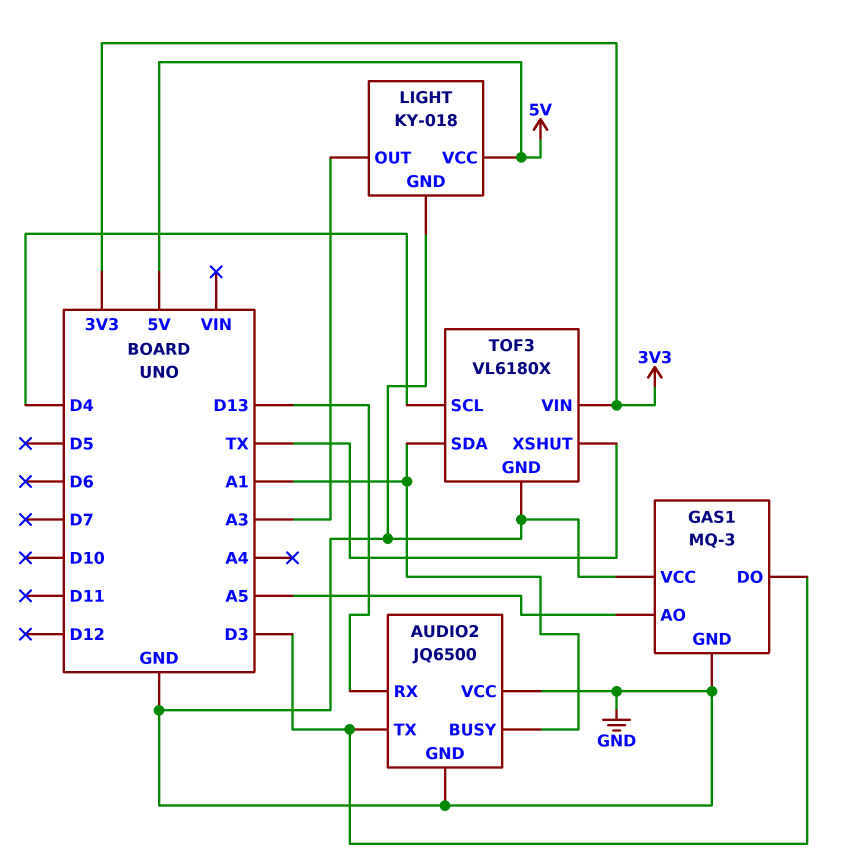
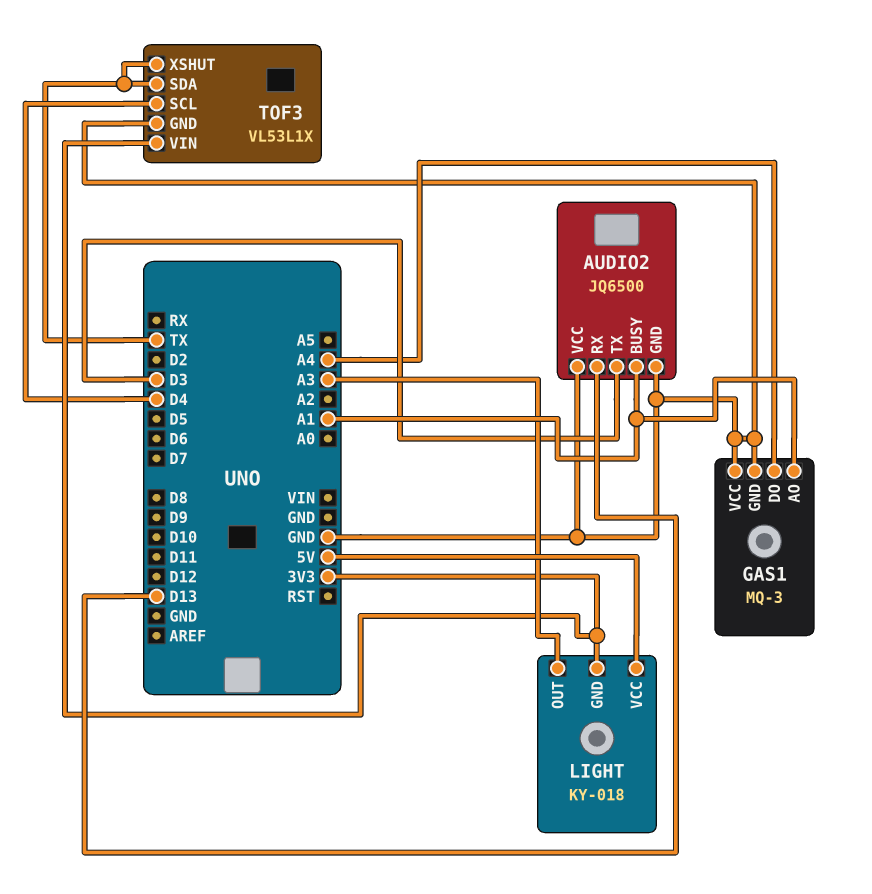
GAS1 pin AO: A5 -> A1
GAS1 pin DO: D3 -> A4
LIGHT pin GND: GND -> 3V3
TOF3: VL6180X -> VL53L1X
TOF3 pin SDA: A1 -> TX

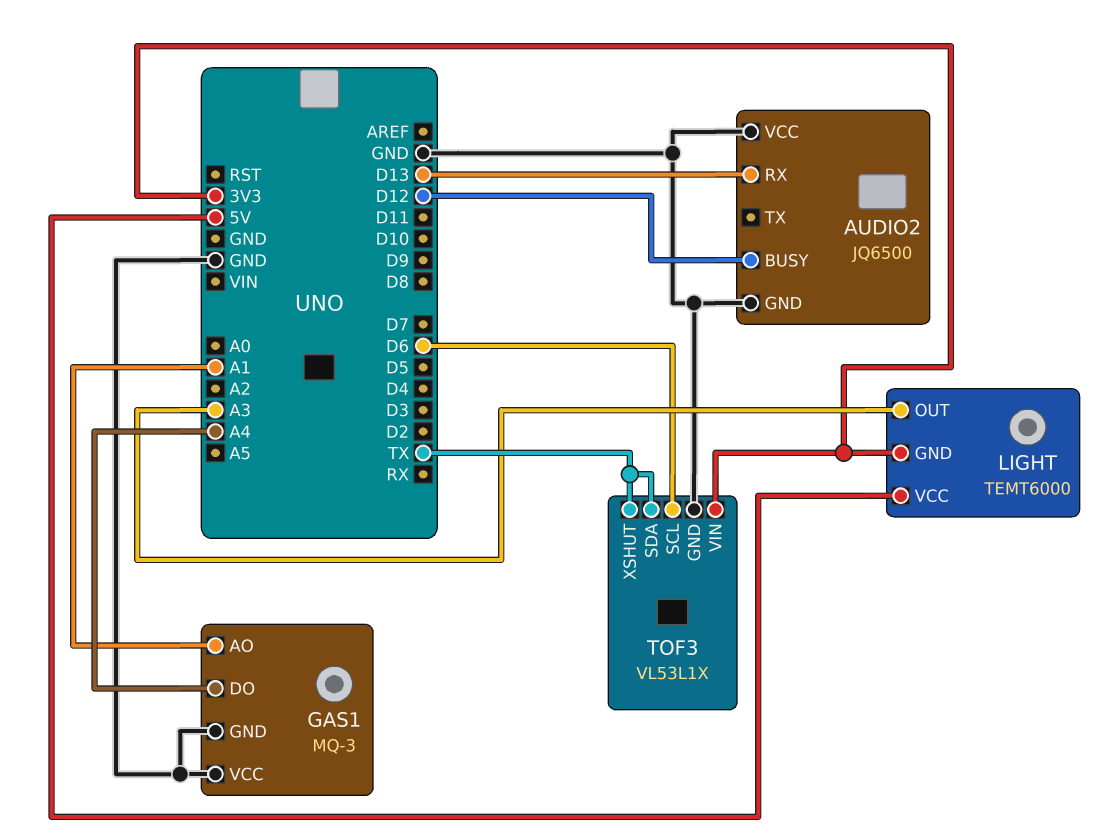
AUDIO2 pin BUSY: A1 -> D12
AUDIO2 pin TX: D3 -> none
LIGHT: KY-018 -> TEMT6000
TOF3 pin SCL: D4 -> D6

